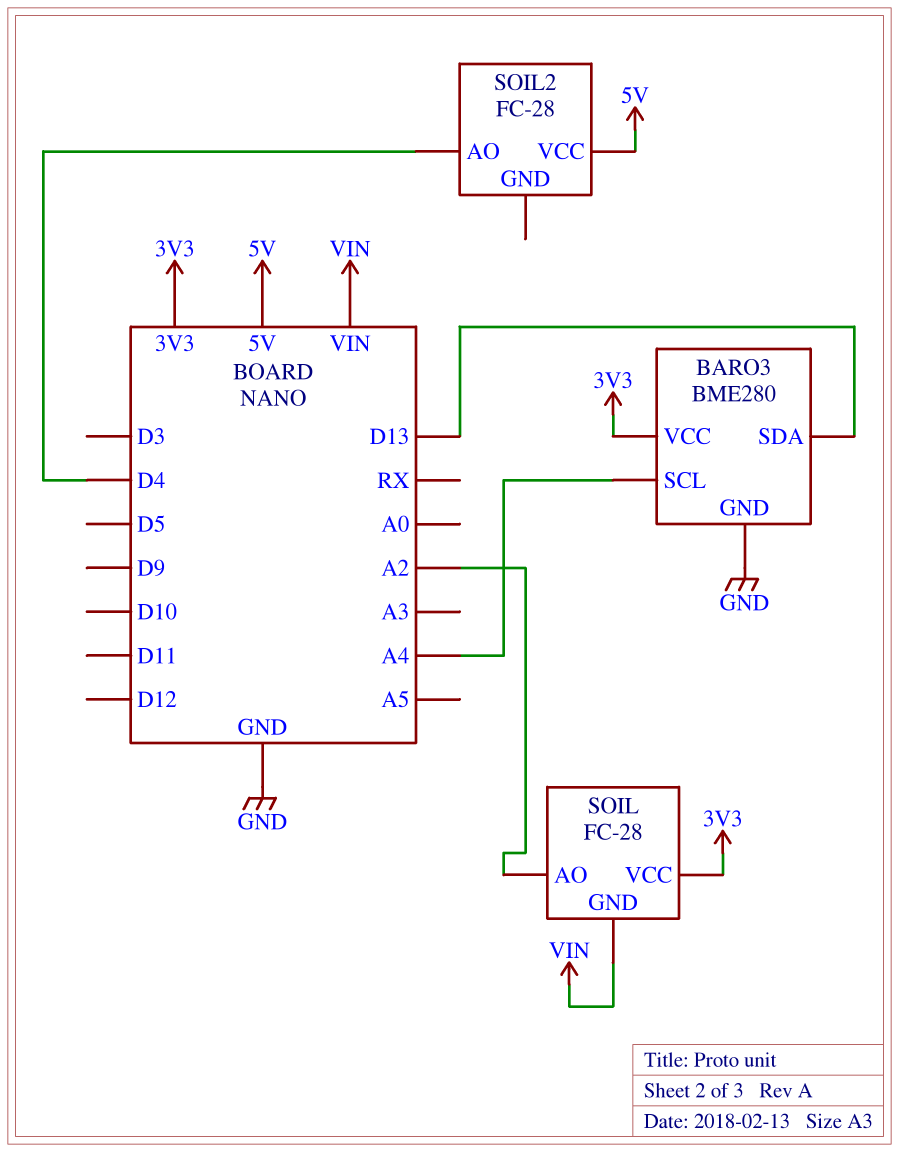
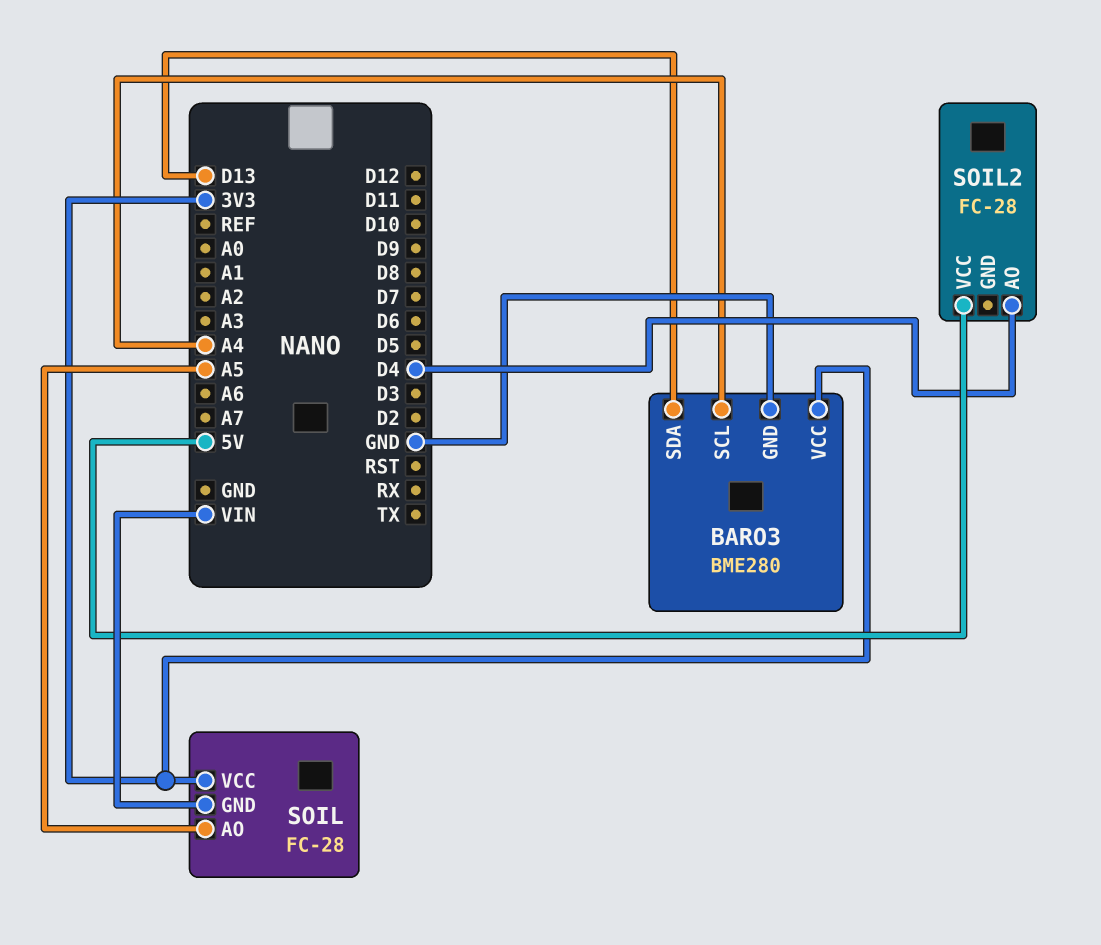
SOIL pin AO: A2 -> A5

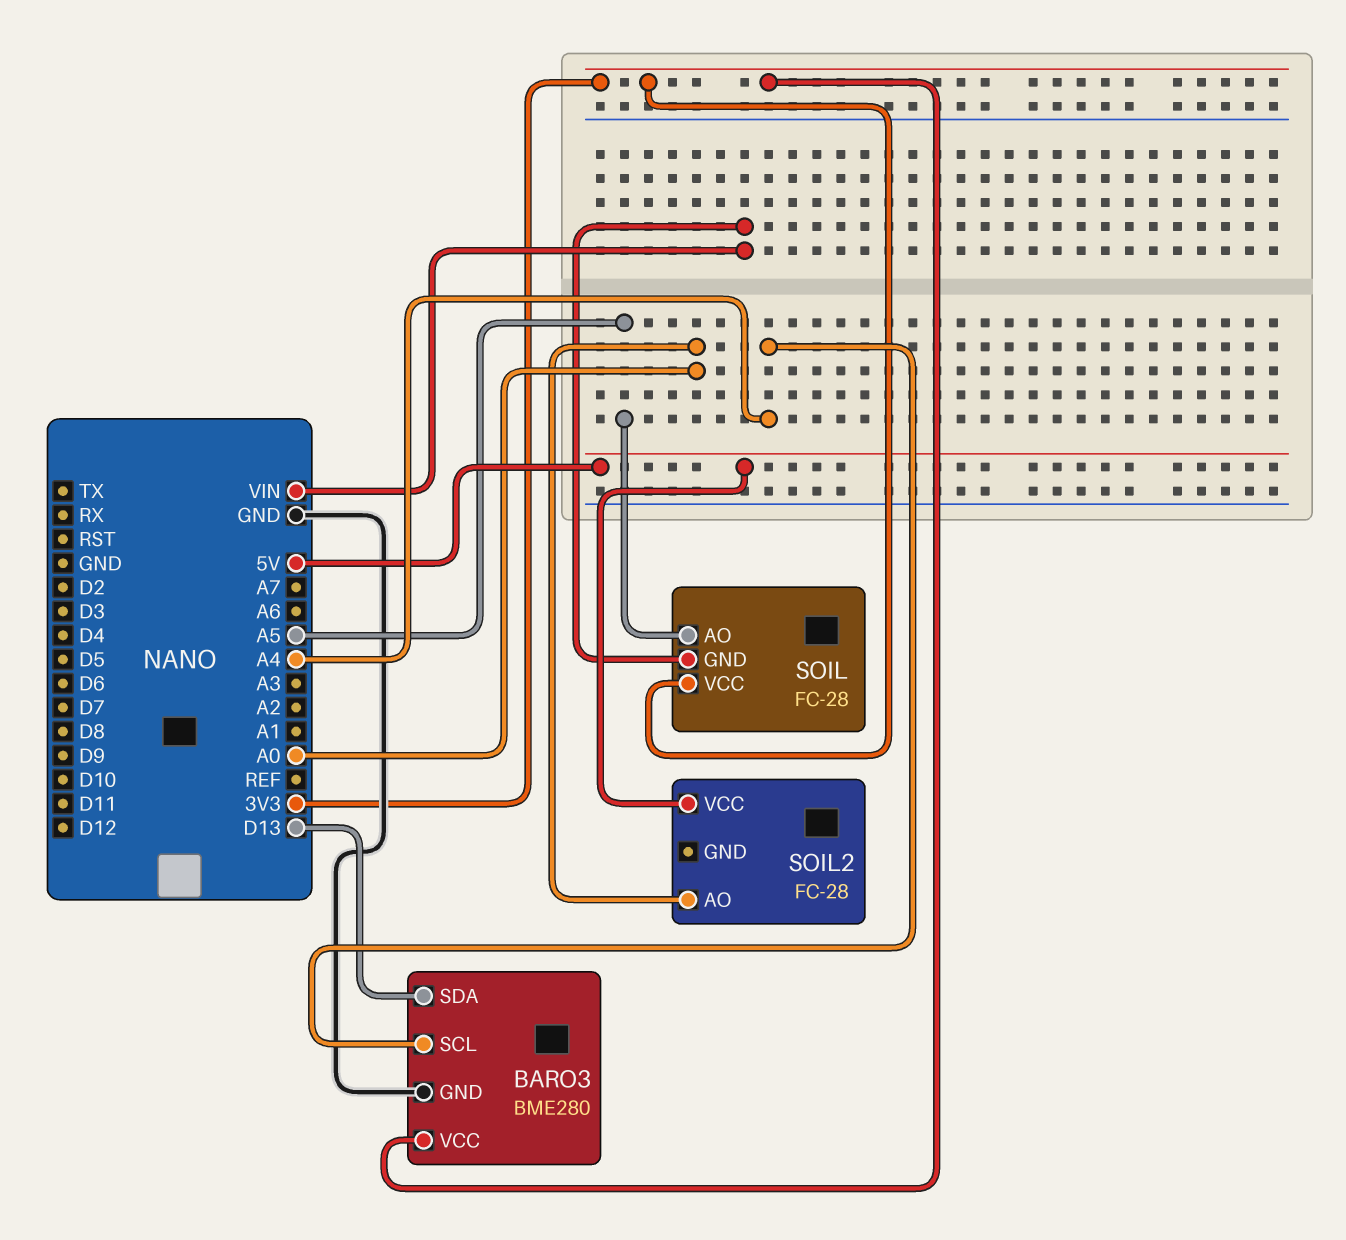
SOIL2 pin AO: D4 -> A0

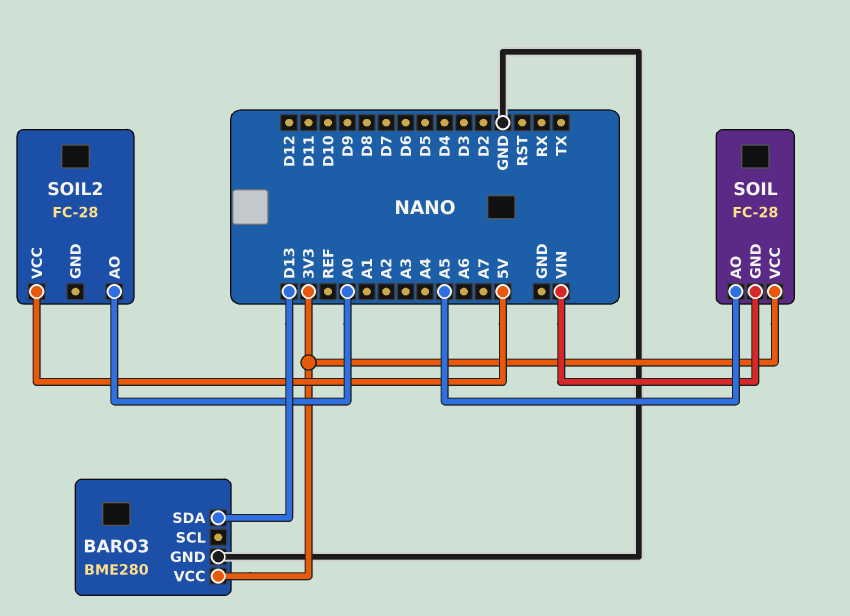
BARO3 pin SCL: A4 -> none

